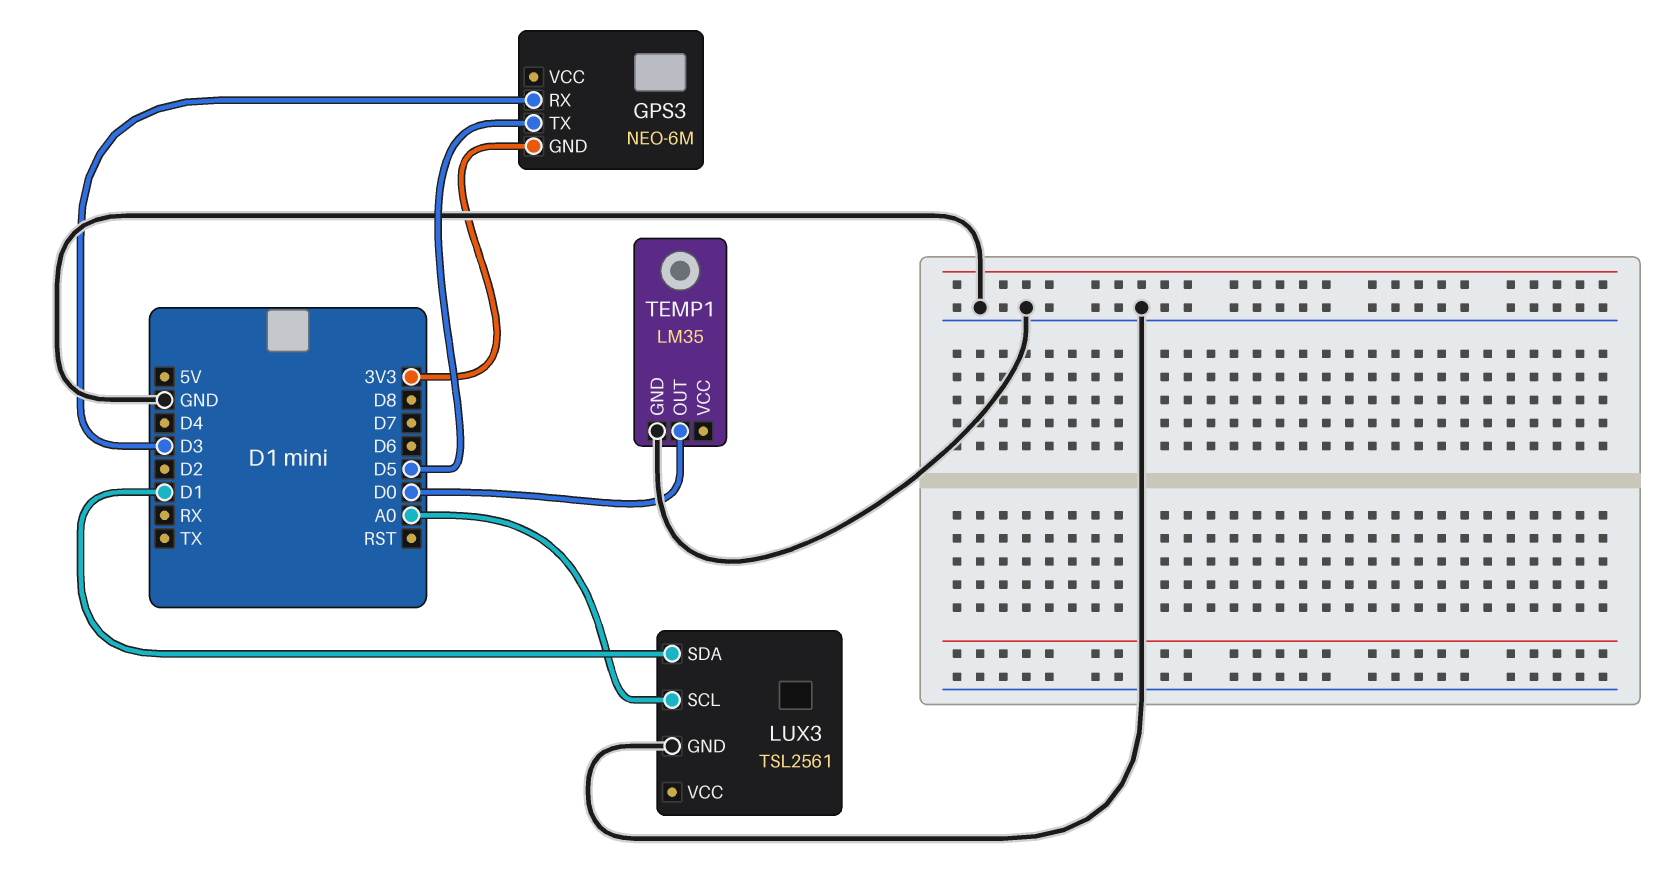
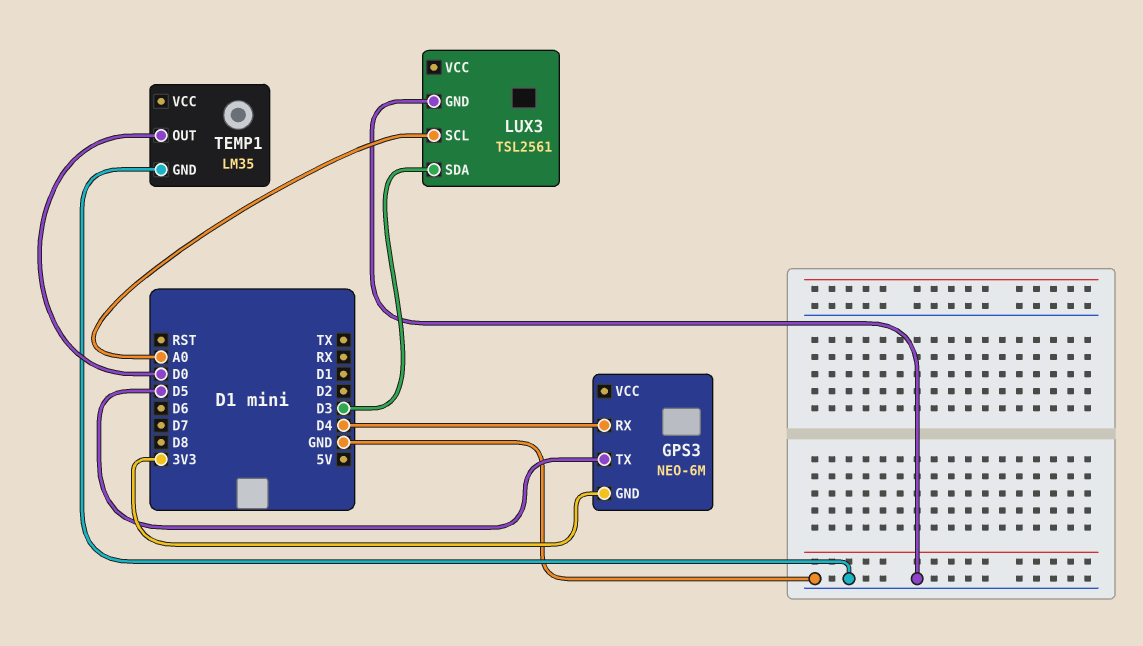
GPS3 pin RX: D3 -> D4
LUX3 pin SDA: D1 -> D3

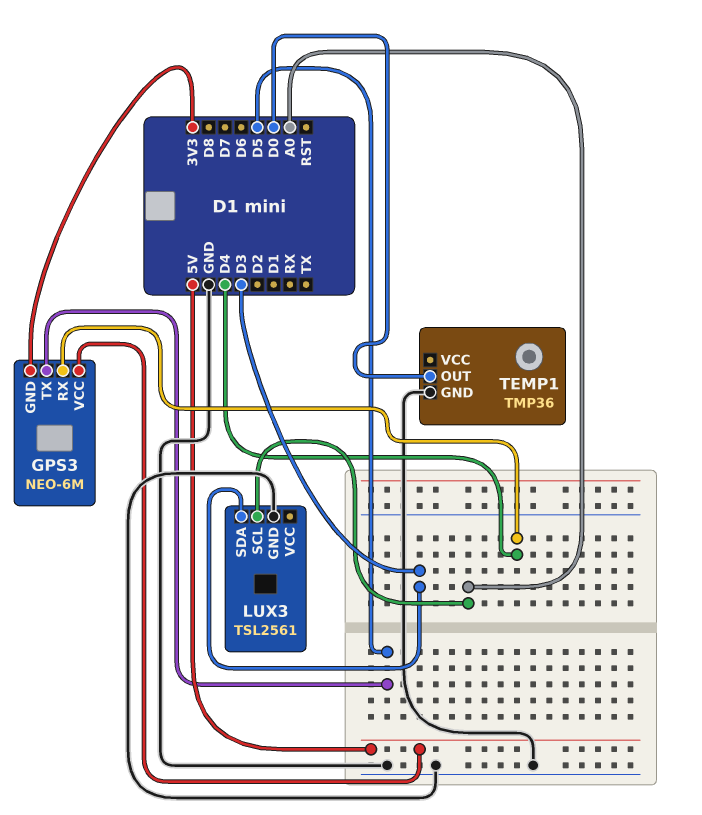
GPS3 pin VCC: none -> 5V
TEMP1: LM35 -> TMP36

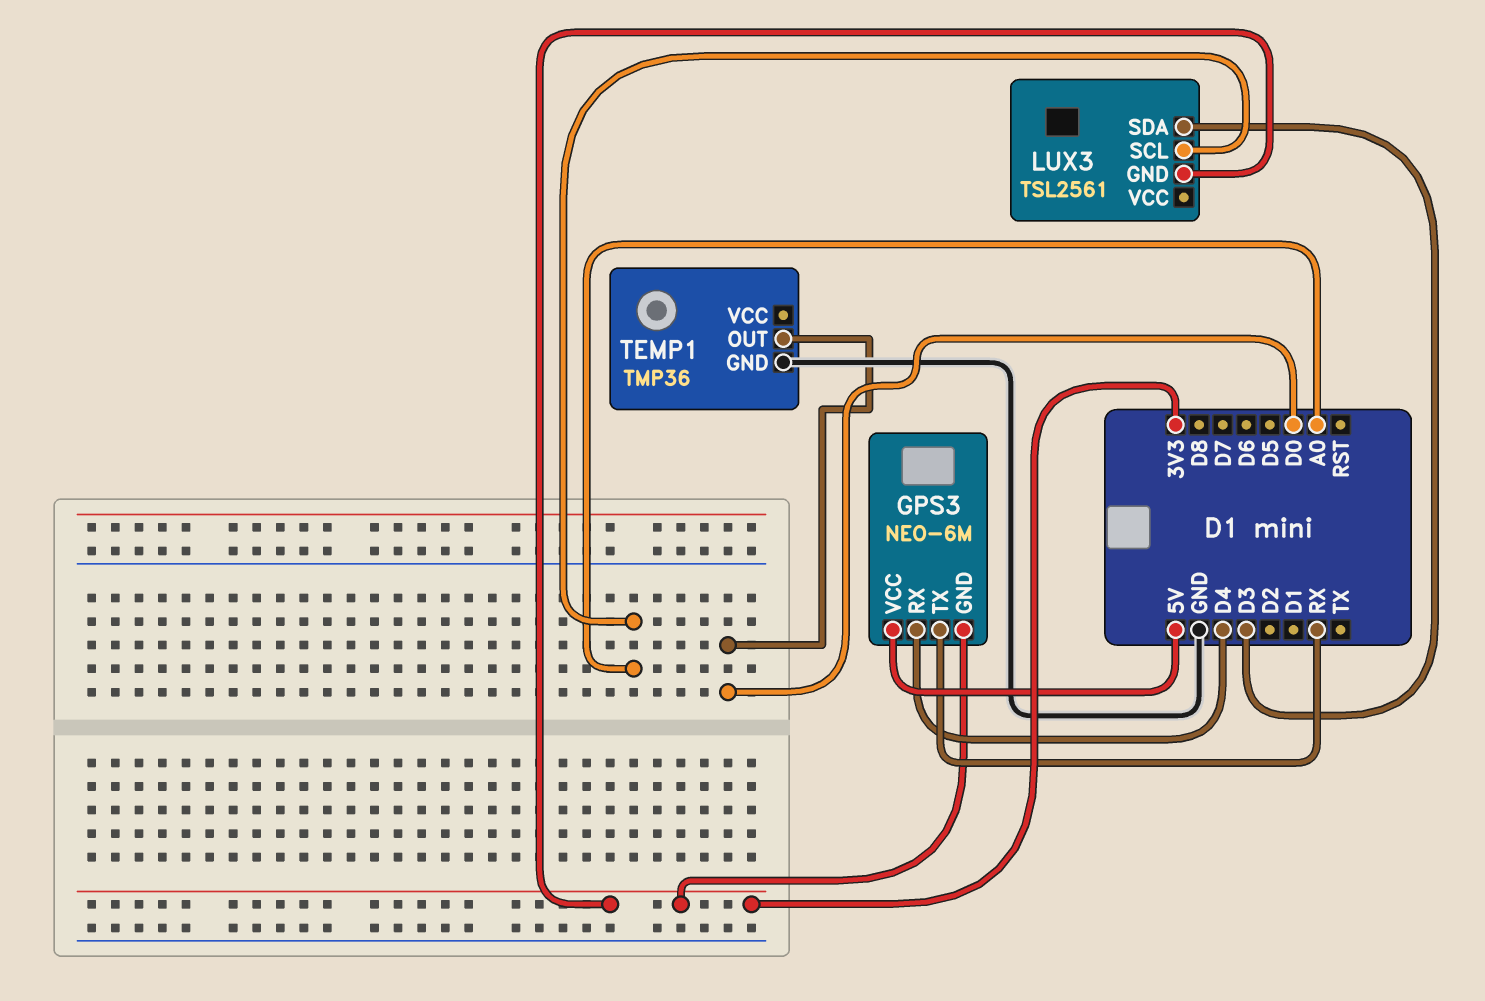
GPS3 pin TX: D5 -> RX
LUX3 pin GND: GND -> 3V3

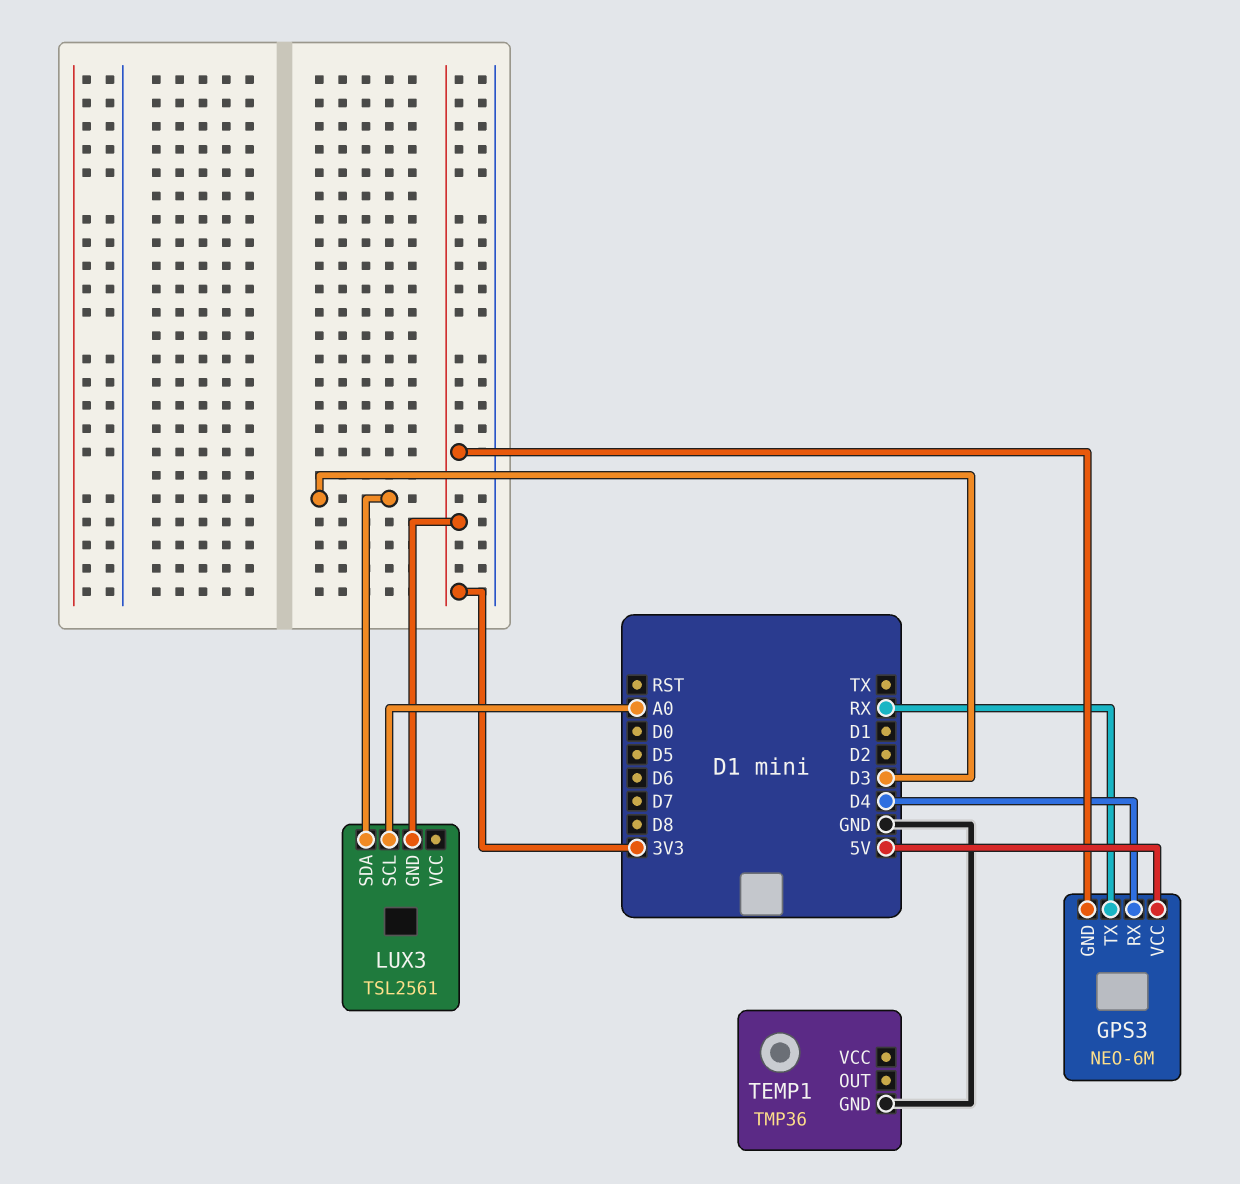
TEMP1 pin OUT: D0 -> none

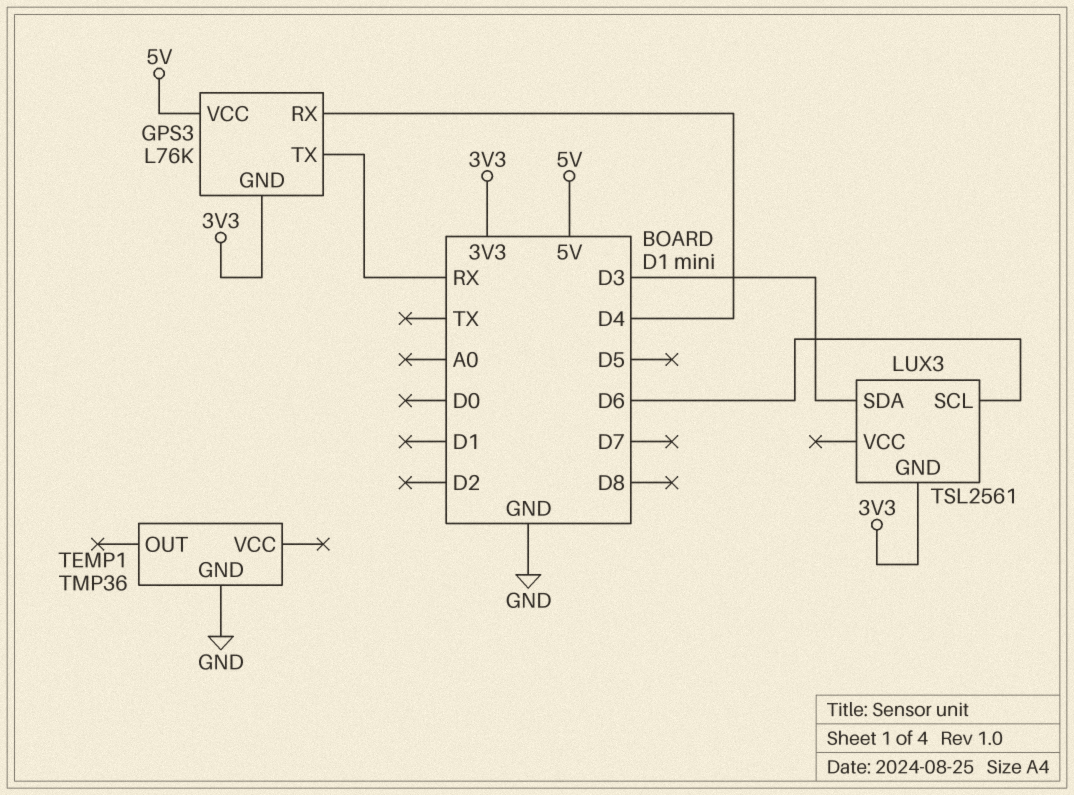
GPS3: NEO-6M -> L76K
LUX3 pin SCL: A0 -> D6

